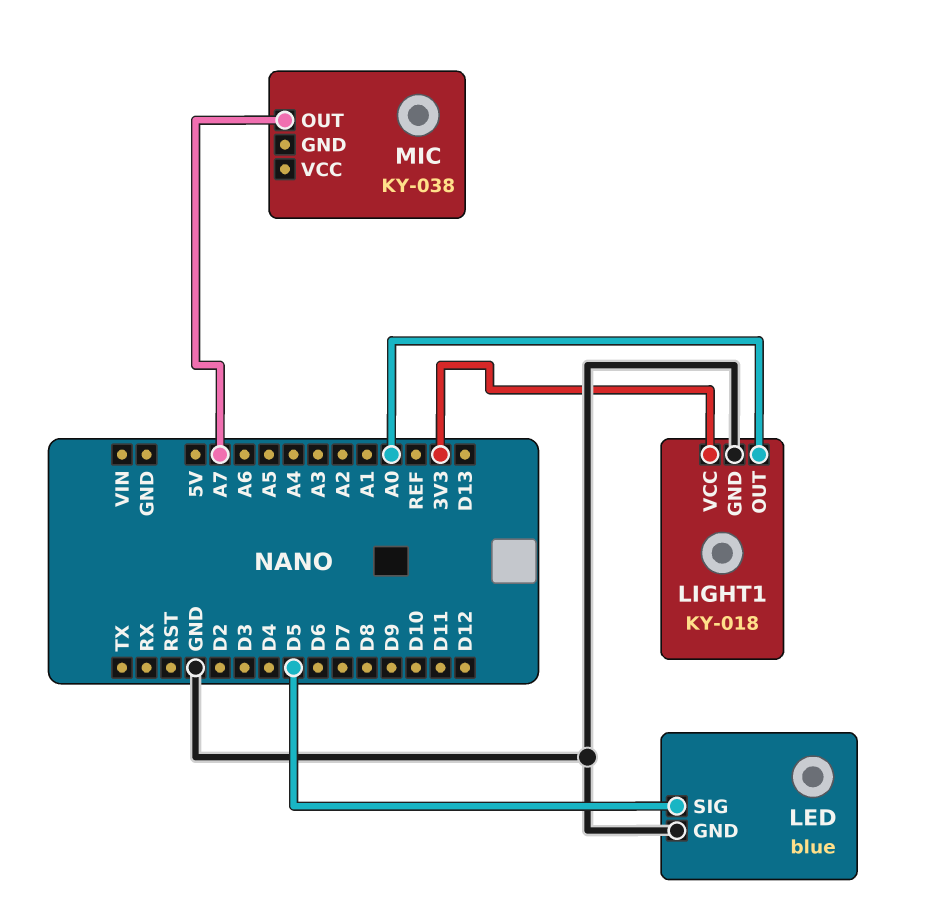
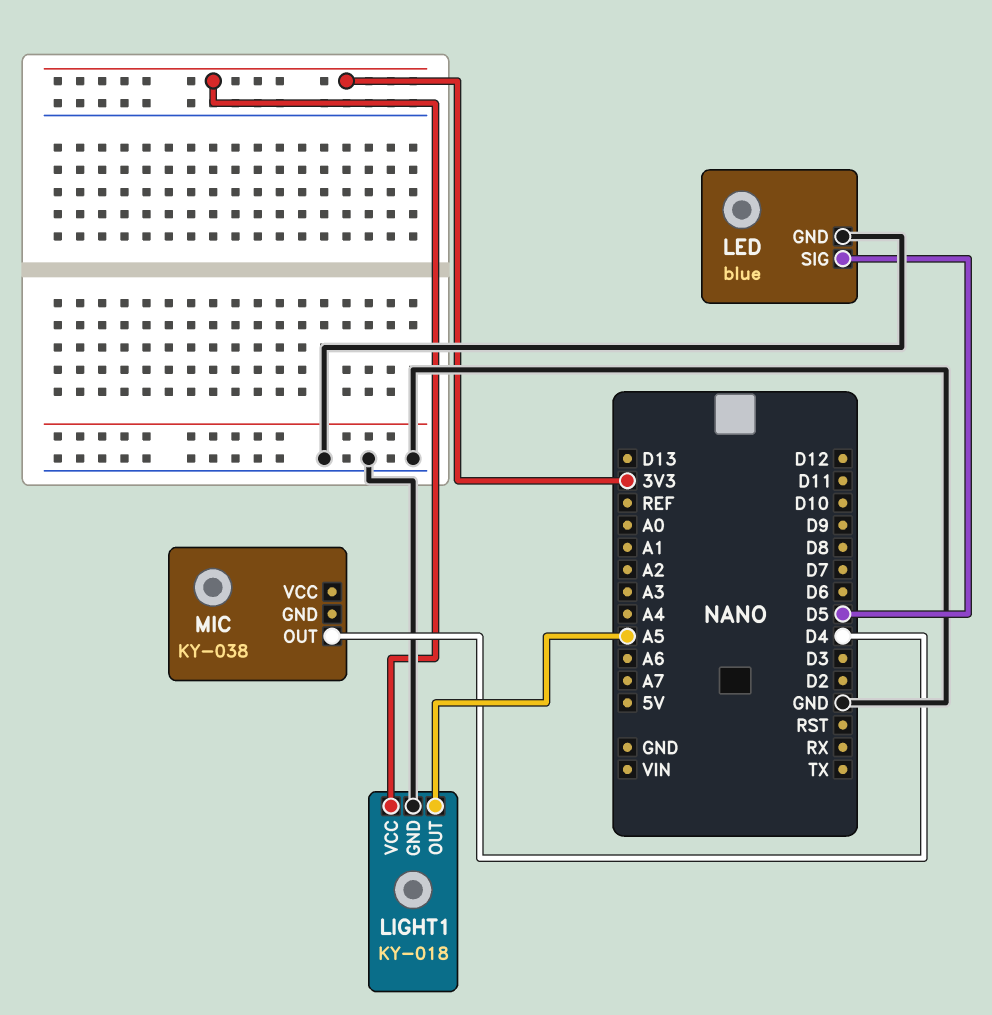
LIGHT1 pin OUT: A0 -> A5
MIC pin OUT: A7 -> D4

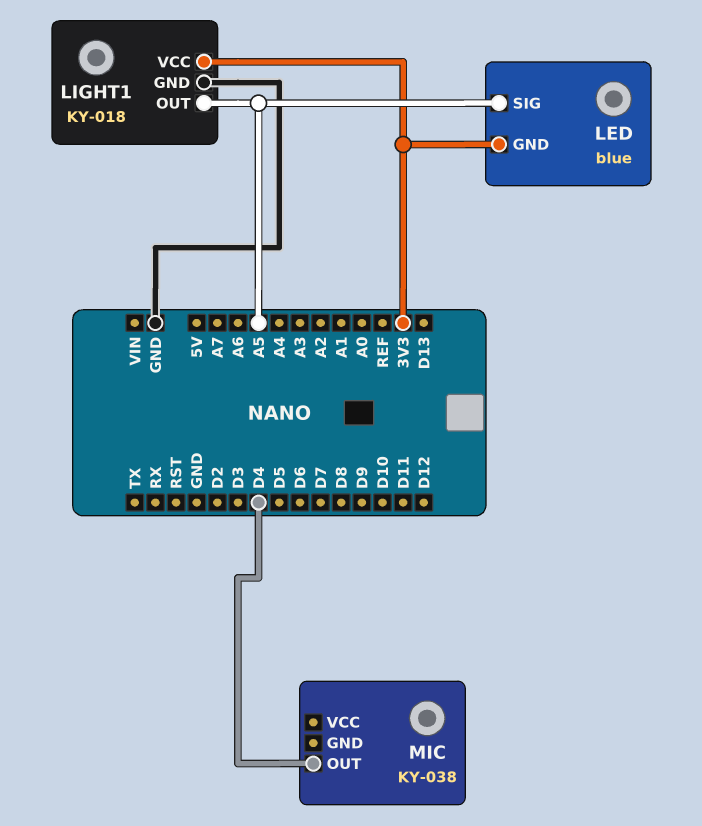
LED pin GND: GND -> 3V3
LED pin SIG: D5 -> A5

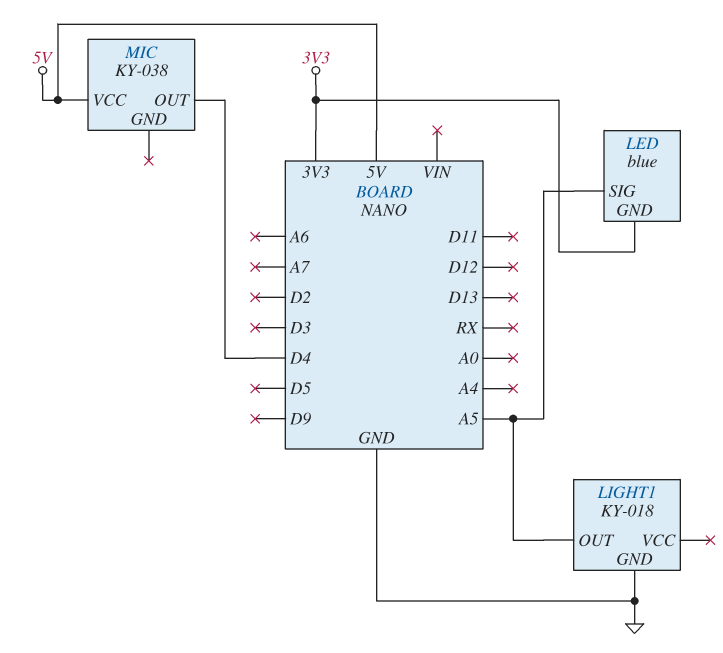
LIGHT1 pin VCC: 3V3 -> none
MIC pin VCC: none -> 5V

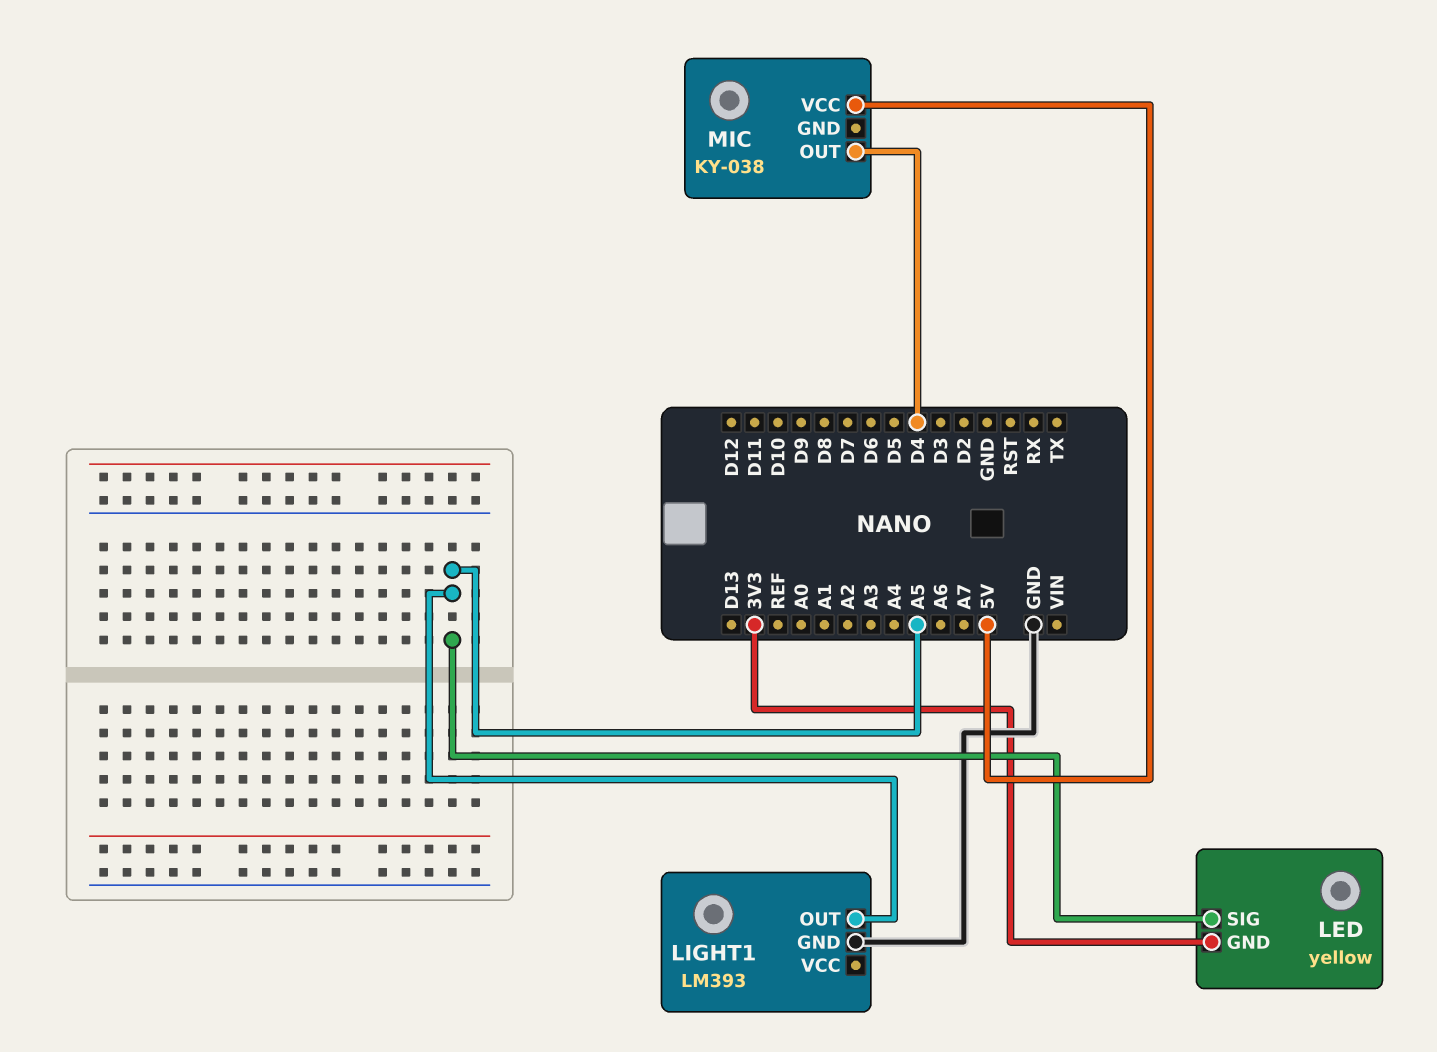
LED: blue -> yellow
LIGHT1: KY-018 -> LM393

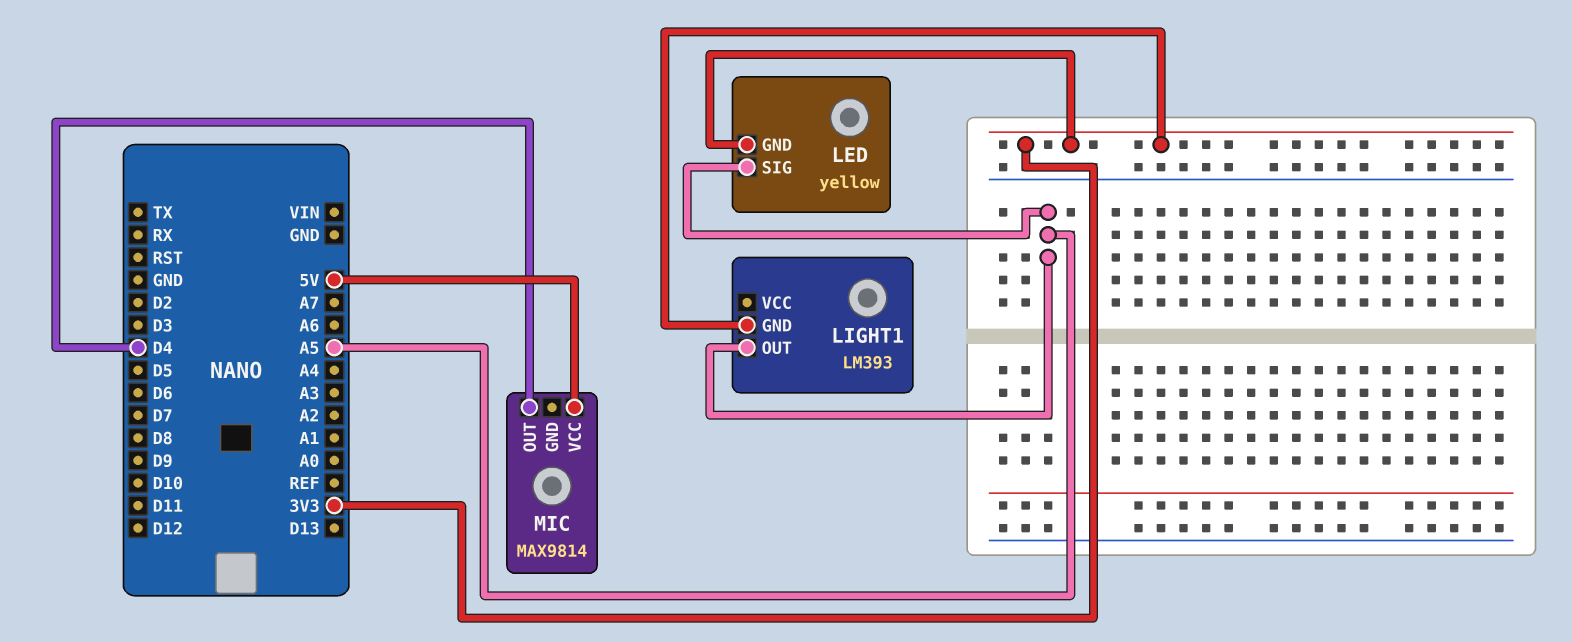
LIGHT1 pin GND: GND -> 3V3
MIC: KY-038 -> MAX9814

